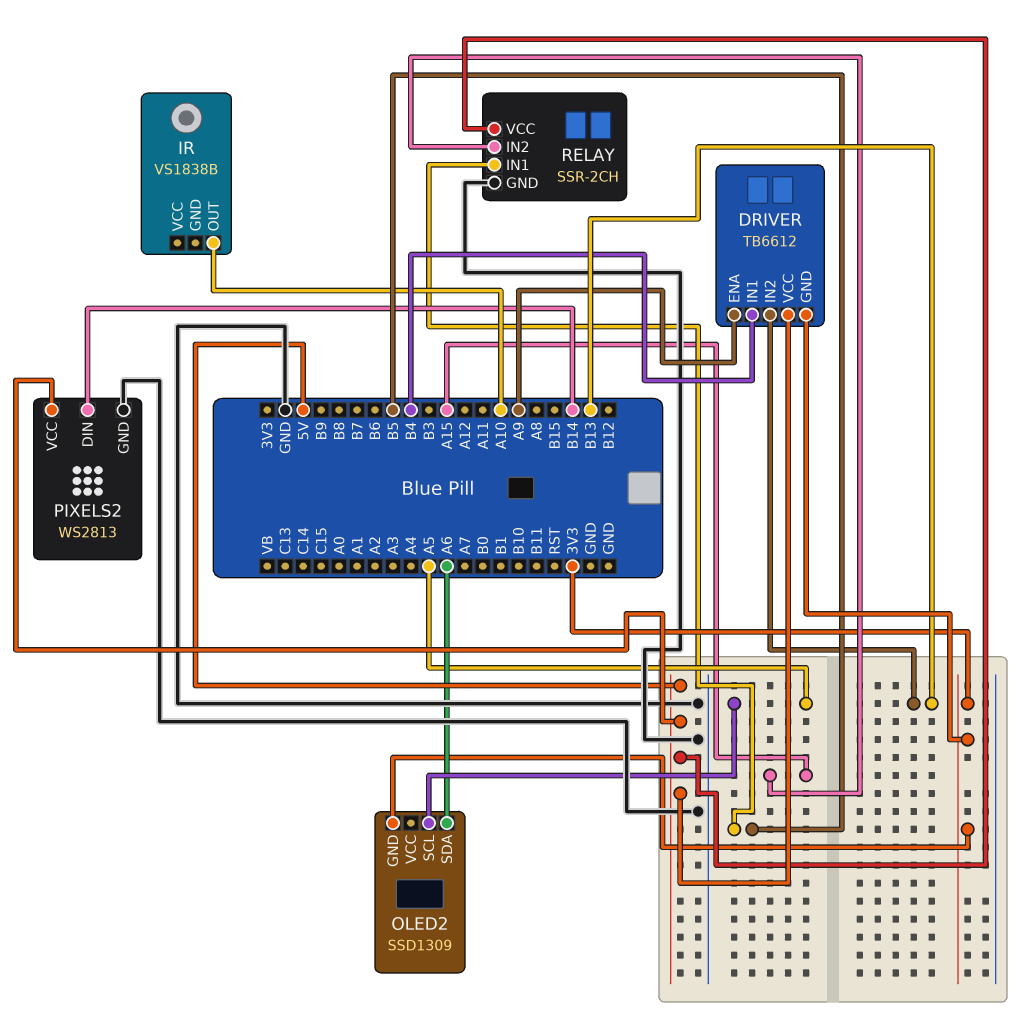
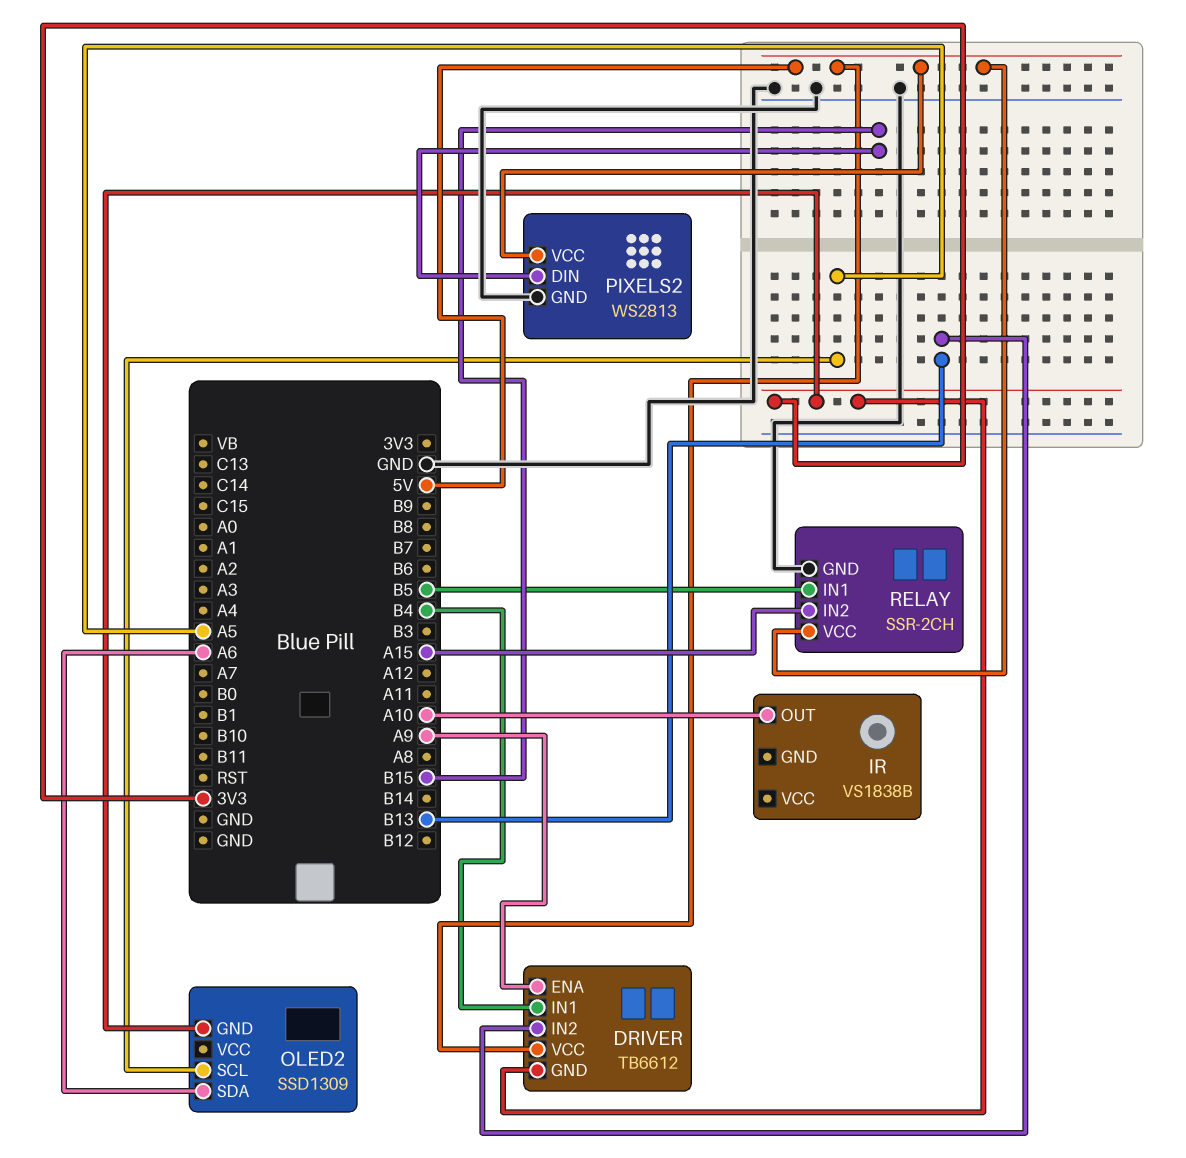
PIXELS2 pin DIN: B14 -> B15

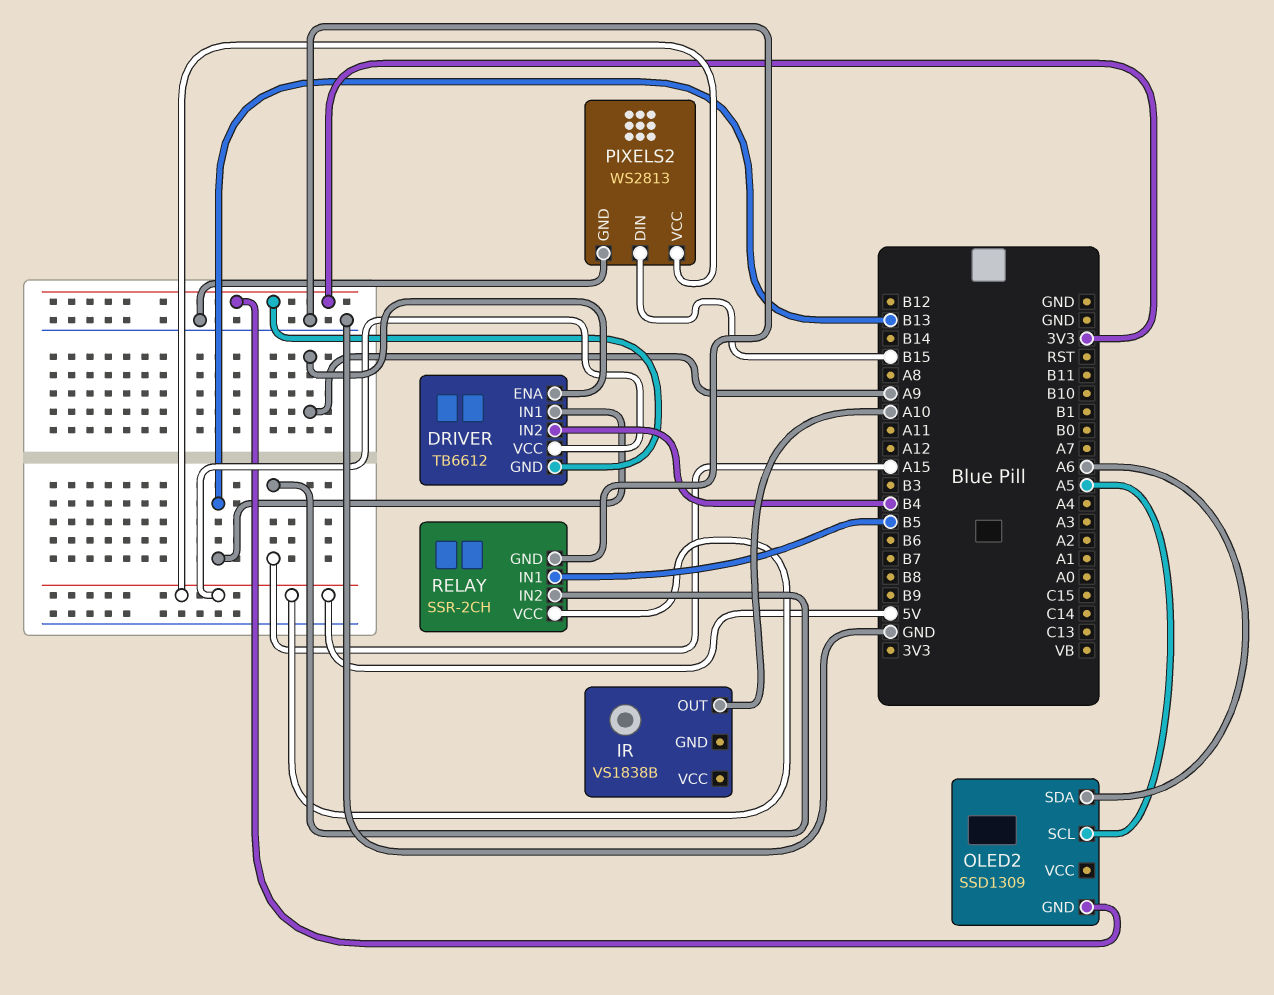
DRIVER pin IN1: B4 -> B13
DRIVER pin IN2: B13 -> B4

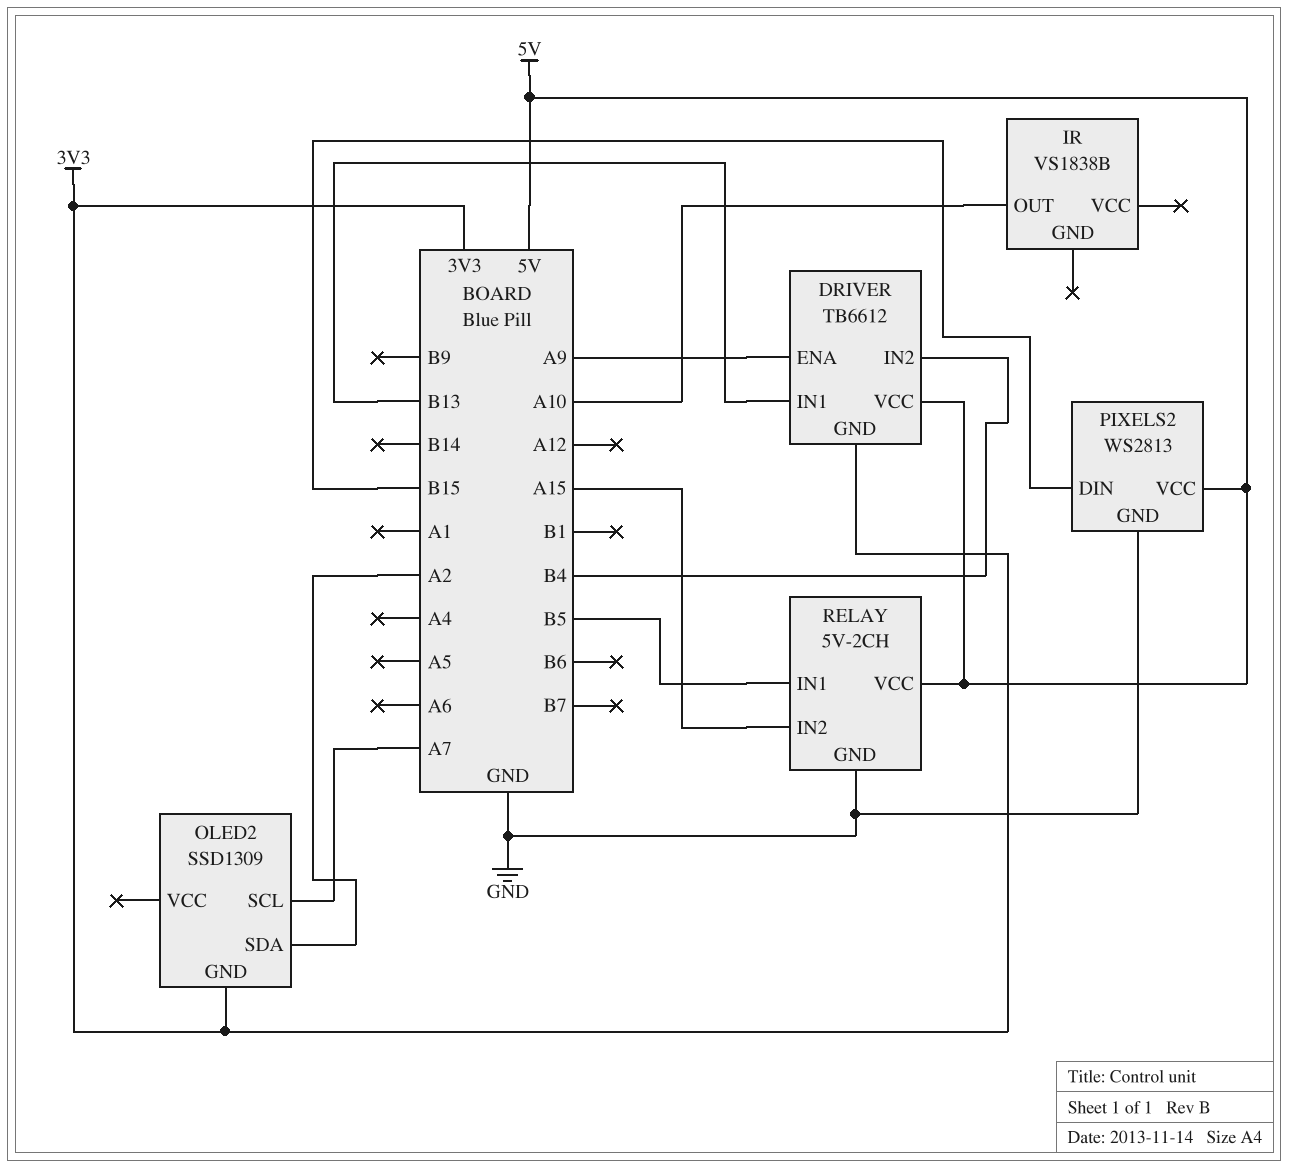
OLED2 pin SCL: A5 -> A7
OLED2 pin SDA: A6 -> A2
RELAY: SSR-2CH -> 5V-2CH

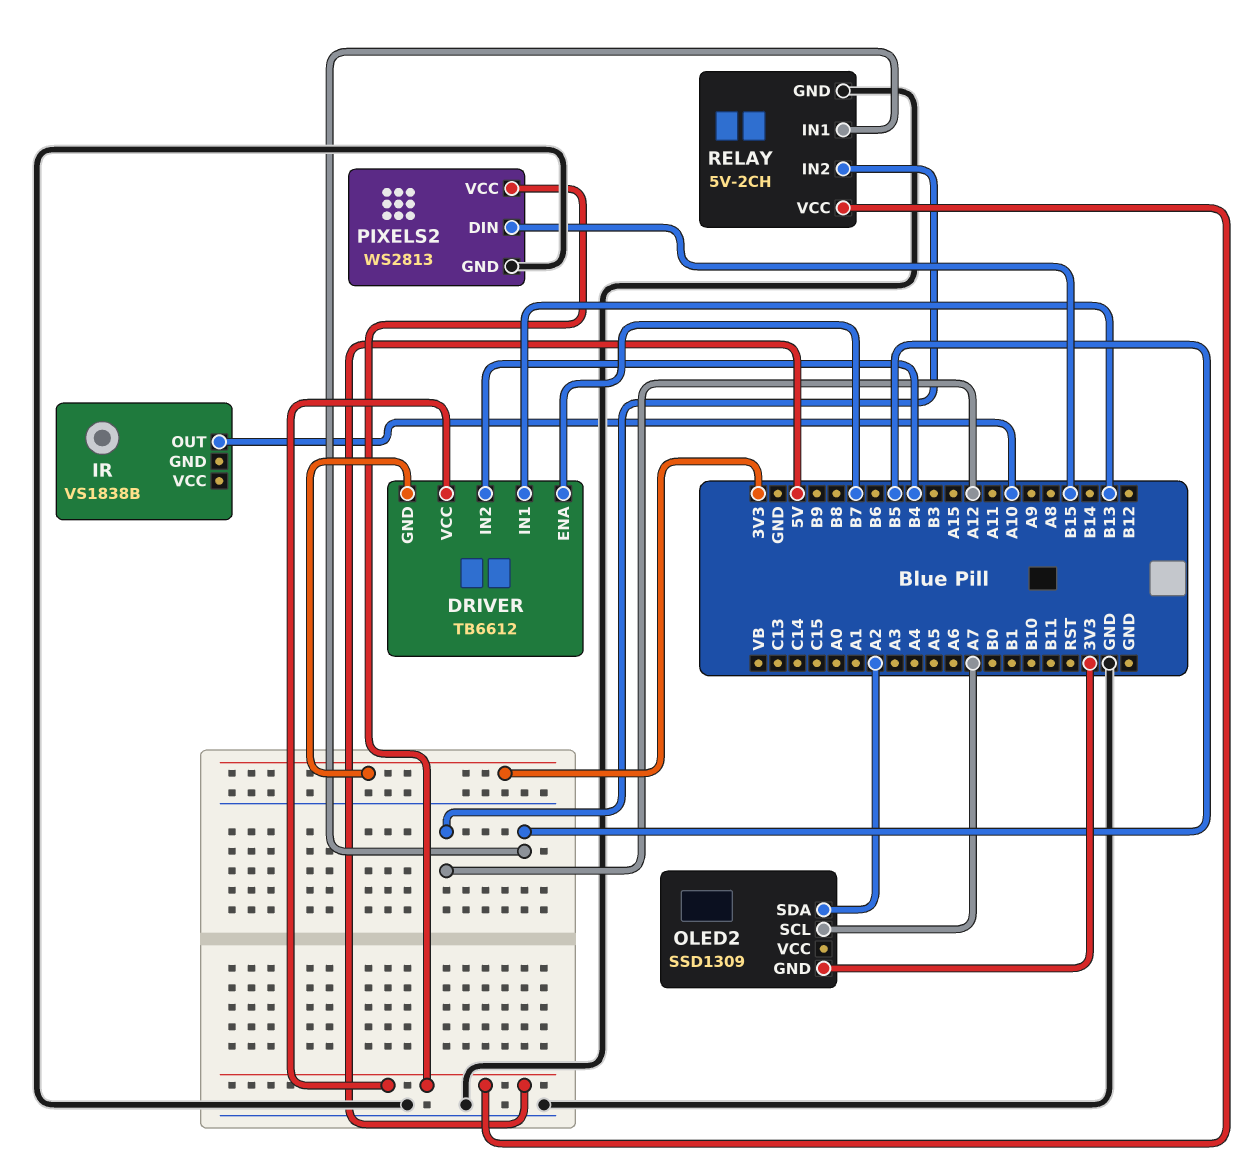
DRIVER pin ENA: A9 -> B7
RELAY pin IN2: A15 -> A12

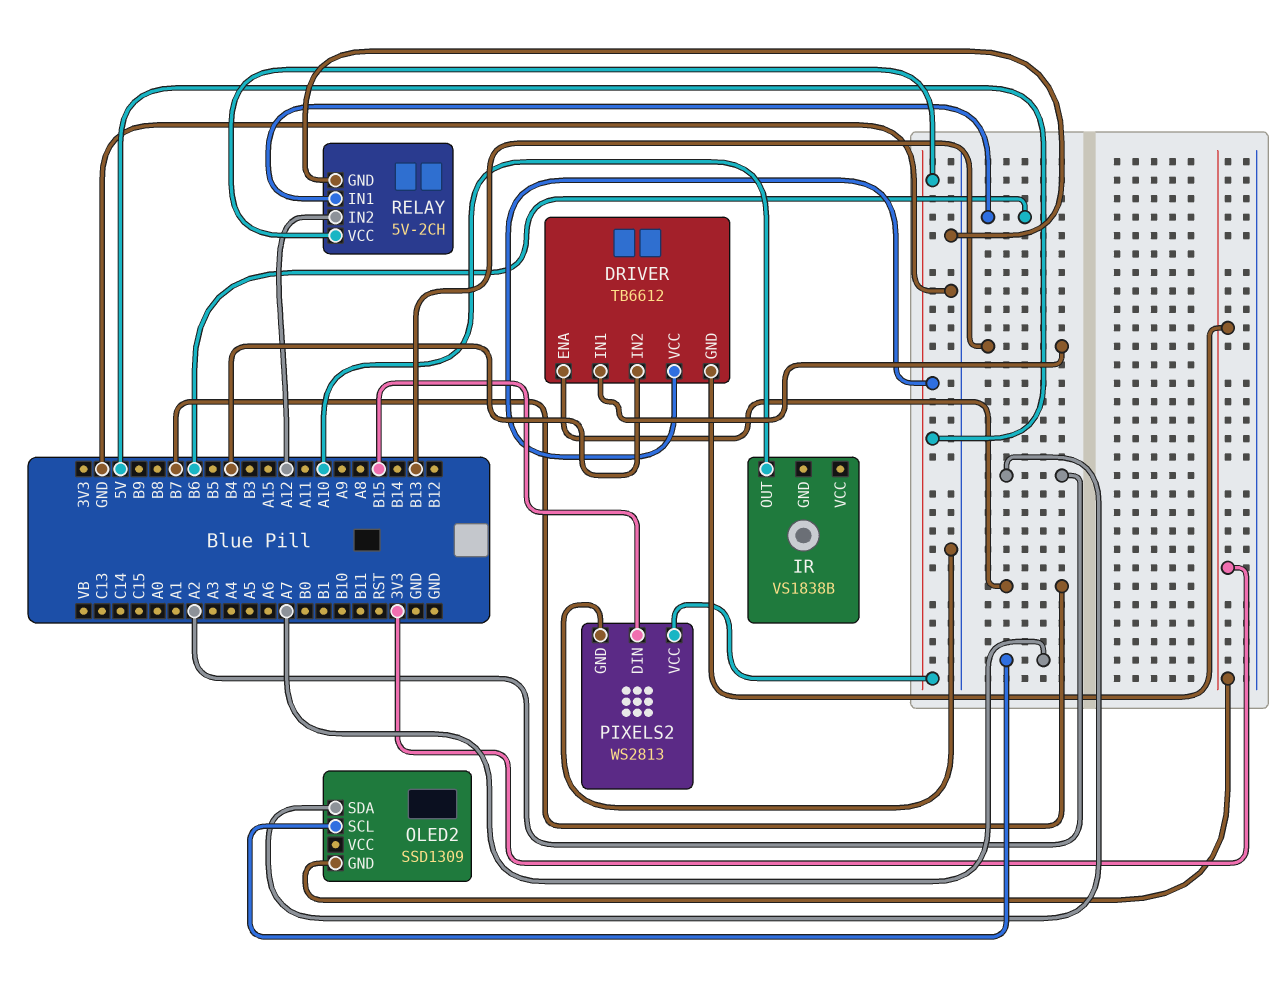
RELAY pin IN1: B5 -> B6

